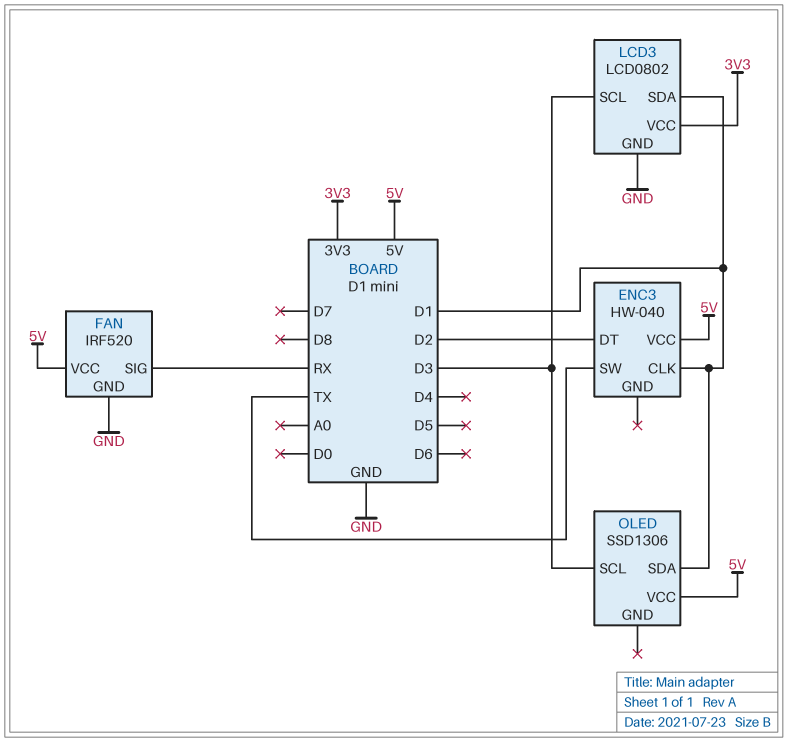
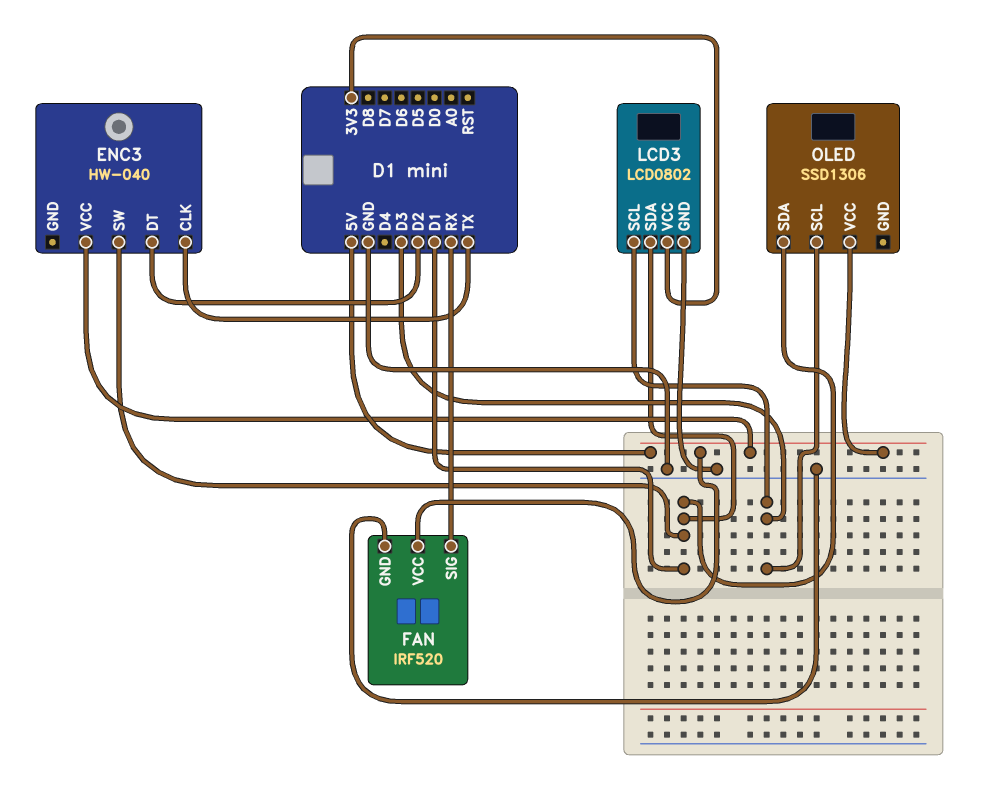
ENC3 pin CLK: D1 -> TX
ENC3 pin SW: TX -> D1

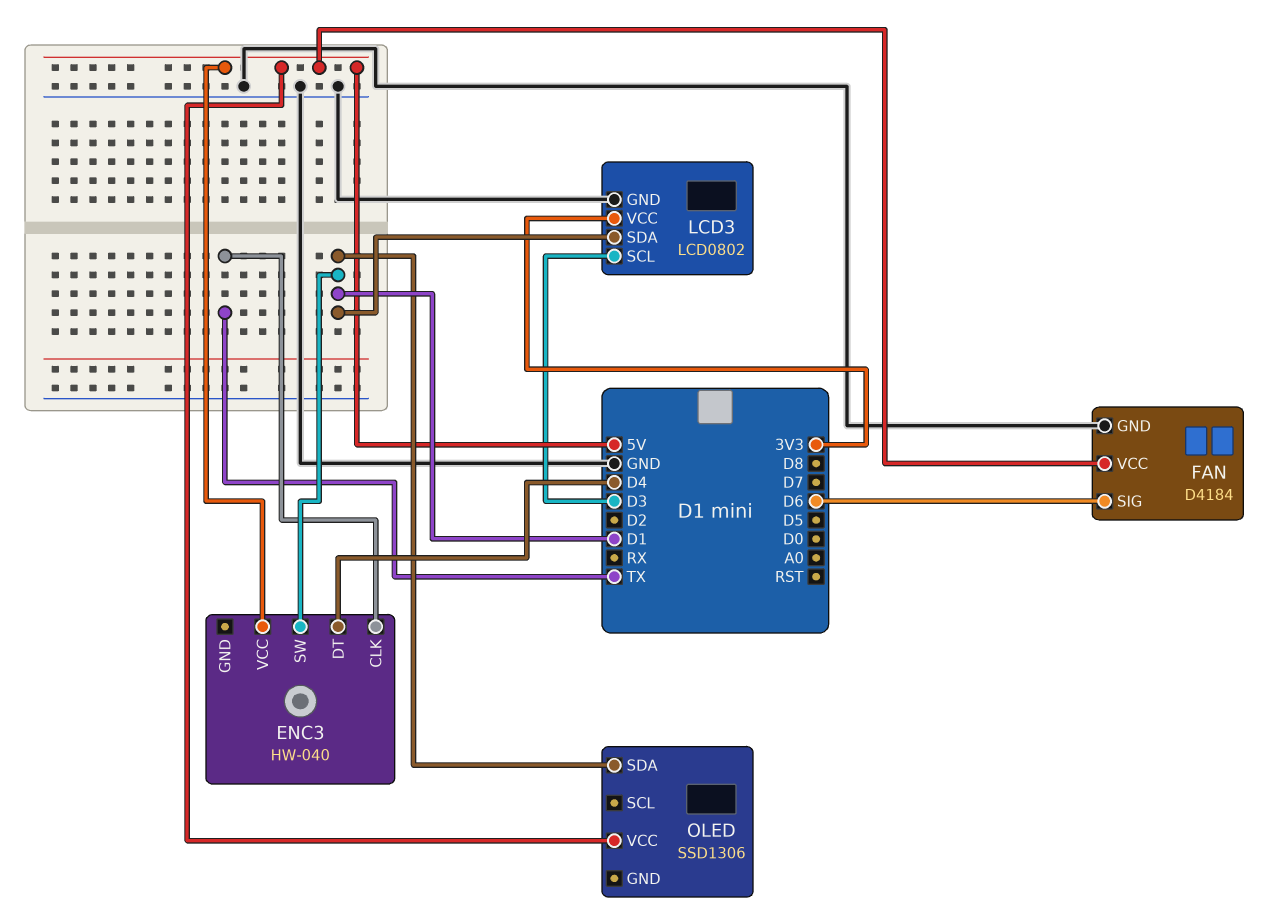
ENC3 pin DT: D2 -> D4
FAN: IRF520 -> D4184
FAN pin SIG: RX -> D6
OLED pin SCL: D3 -> none

